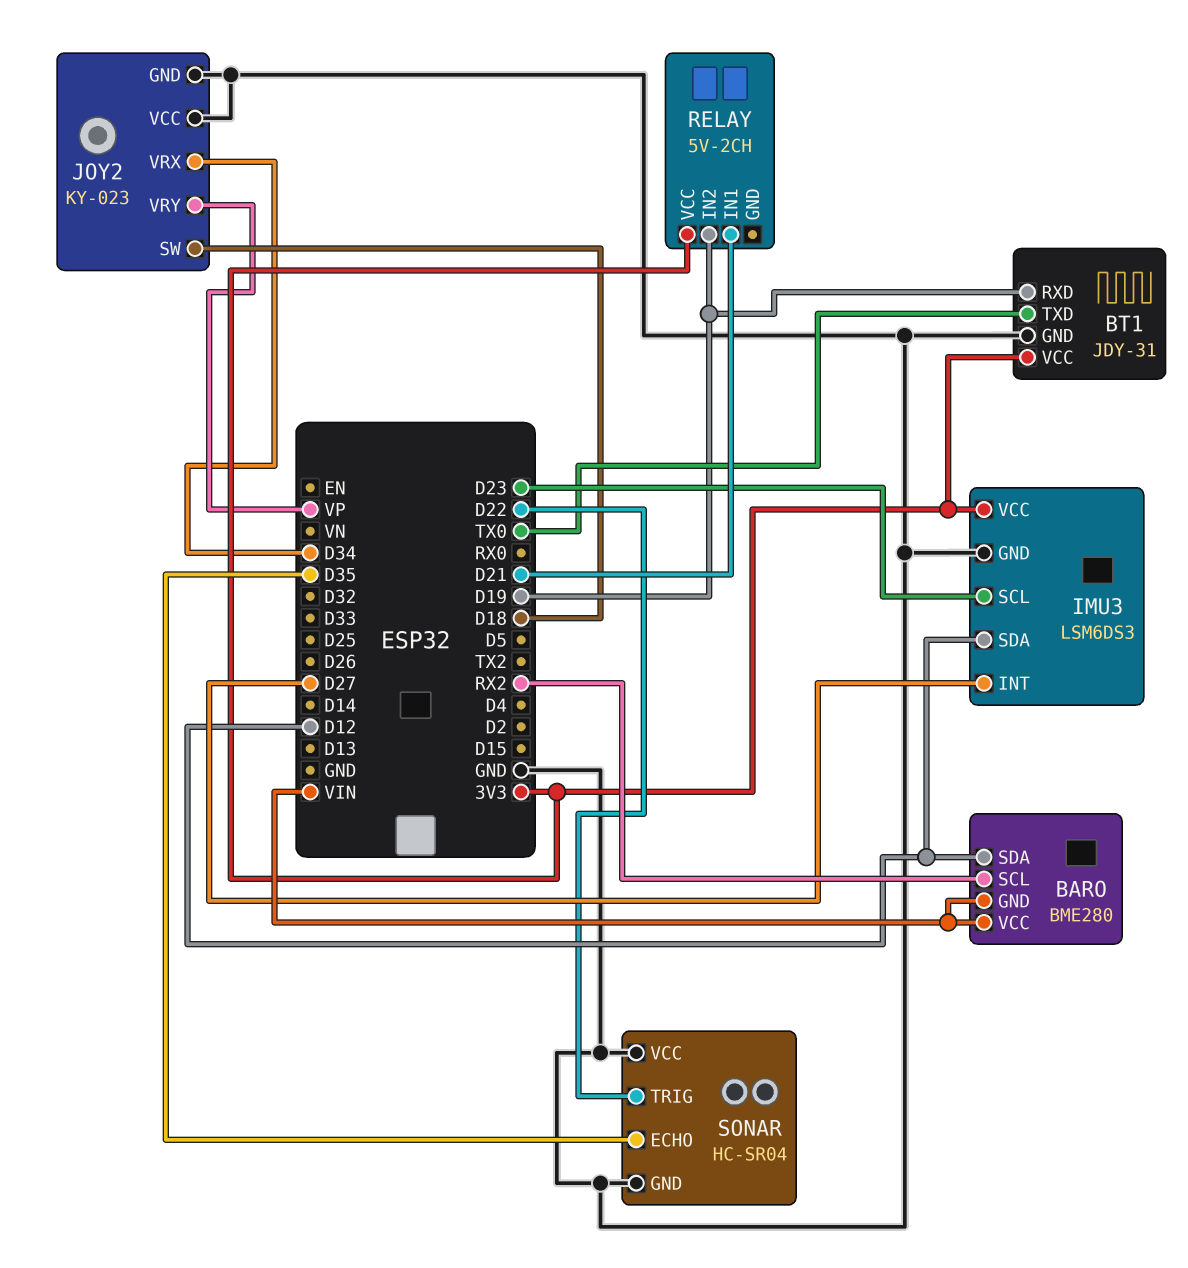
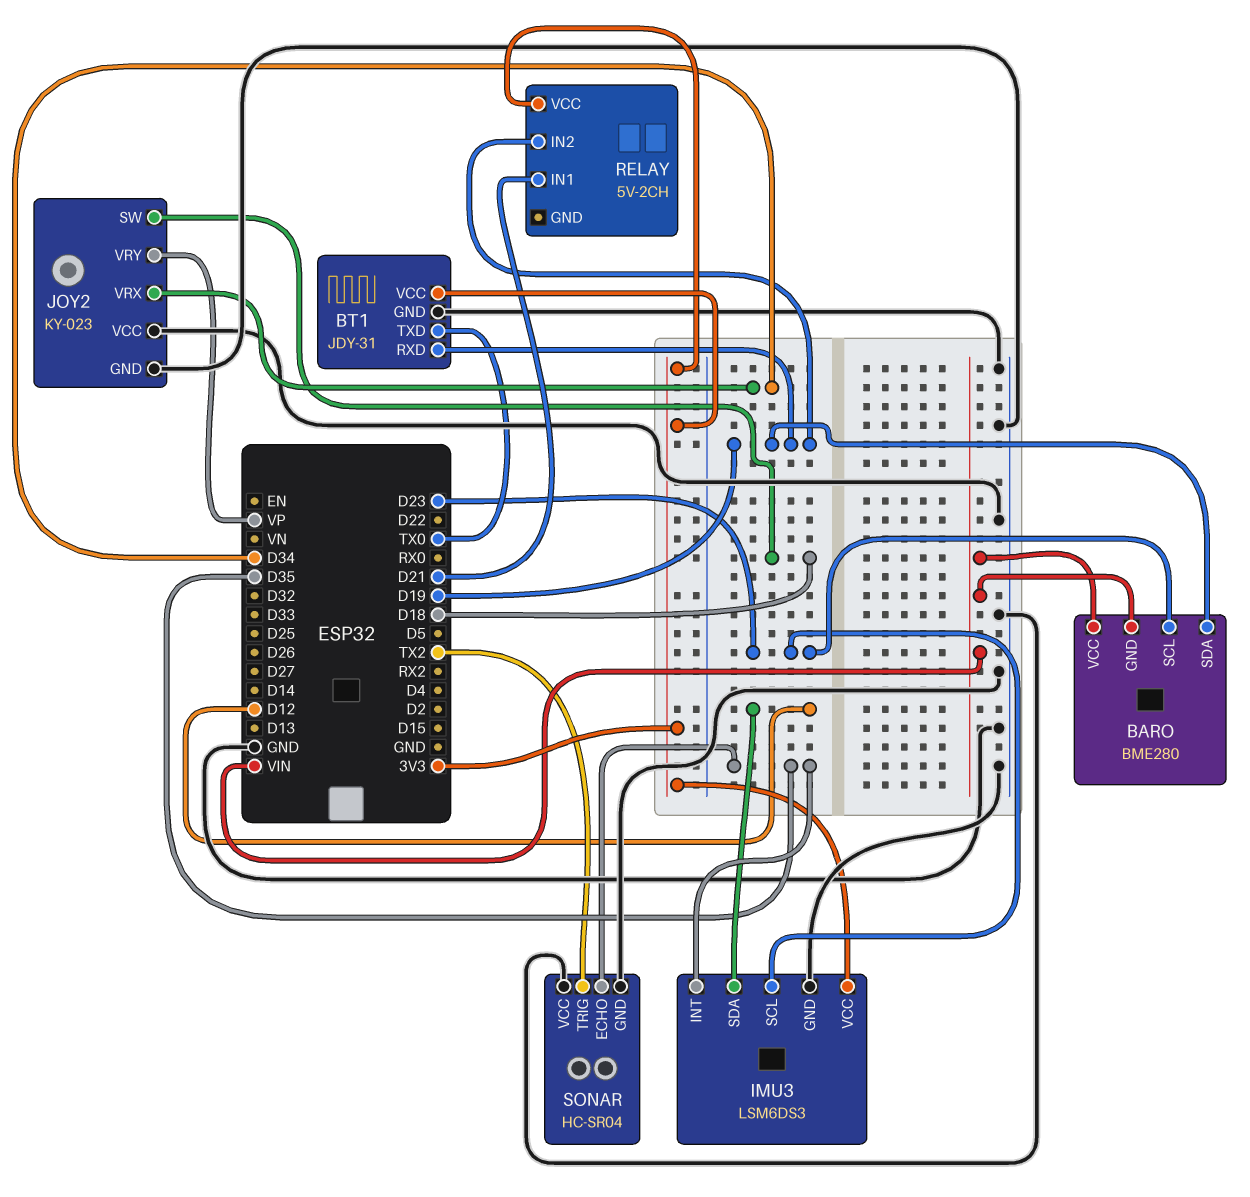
BARO pin SCL: RX2 -> D23
BARO pin SDA: D12 -> D19
IMU3 pin INT: D27 -> D35
SONAR pin TRIG: D22 -> TX2

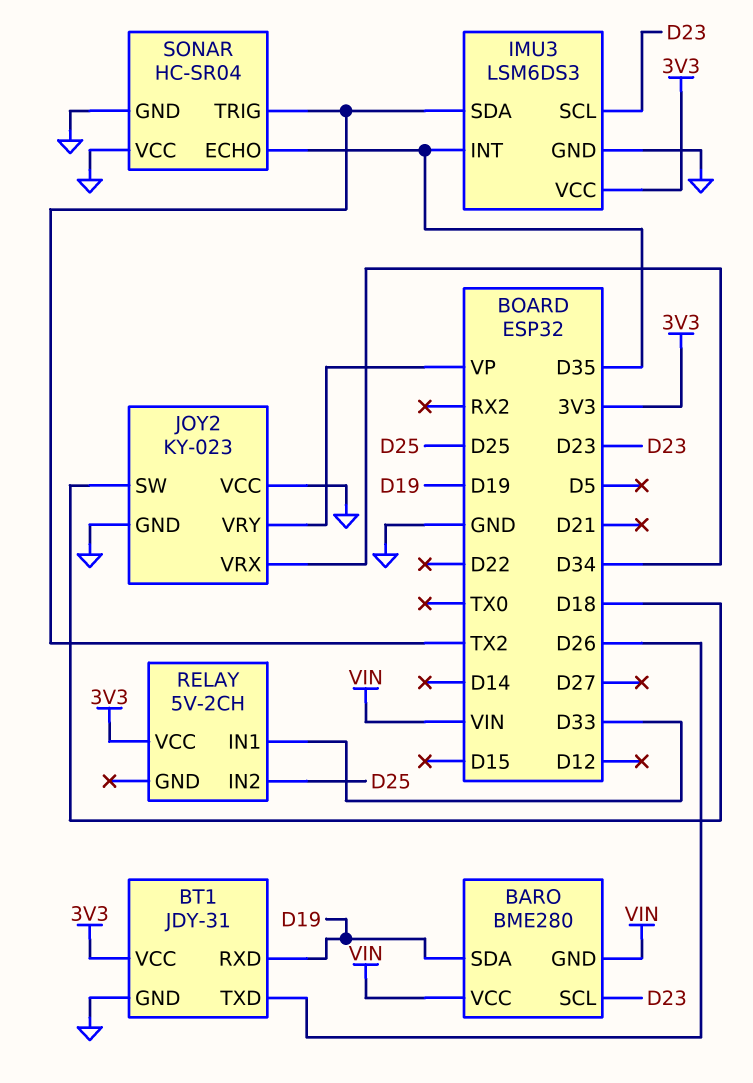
BT1 pin TXD: TX0 -> D26
IMU3 pin SDA: D12 -> TX2
RELAY pin IN1: D21 -> D33
RELAY pin IN2: D19 -> D25

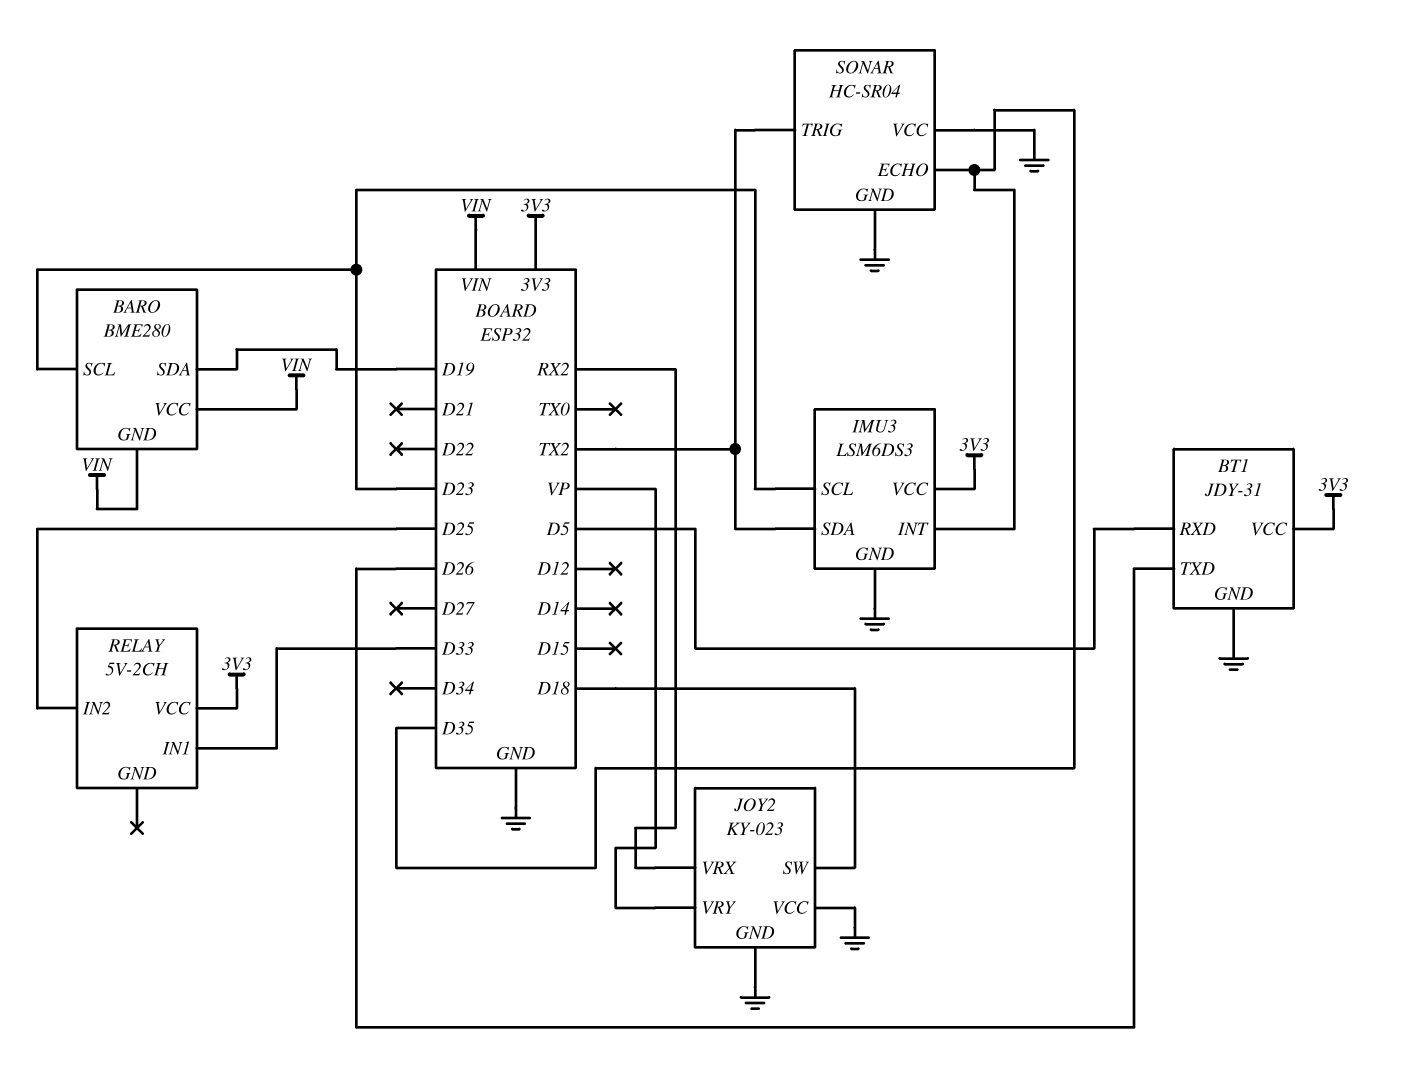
BT1 pin RXD: D19 -> D5
JOY2 pin VRX: D34 -> RX2

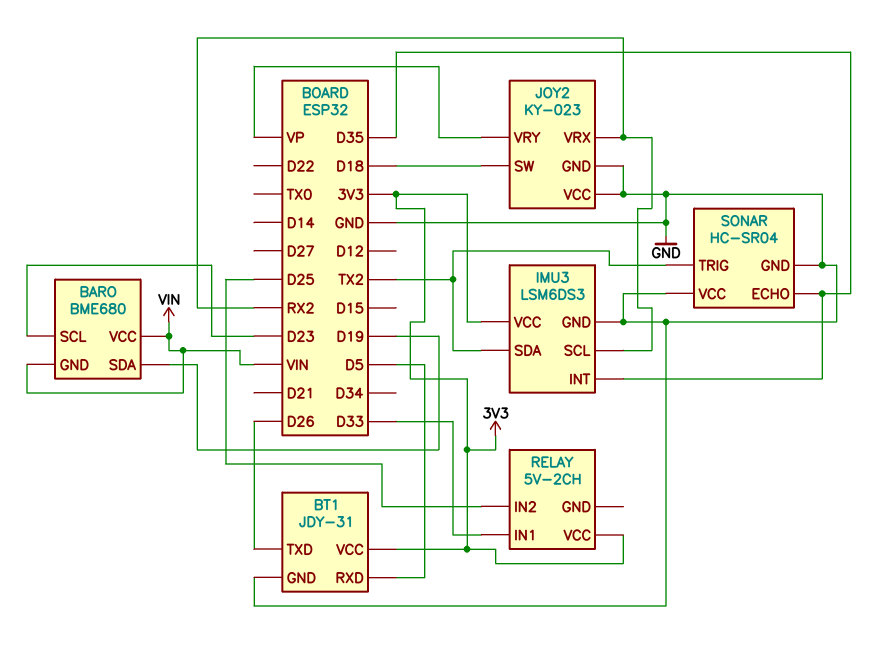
BARO: BME280 -> BME680
IMU3 pin SCL: D23 -> RX2

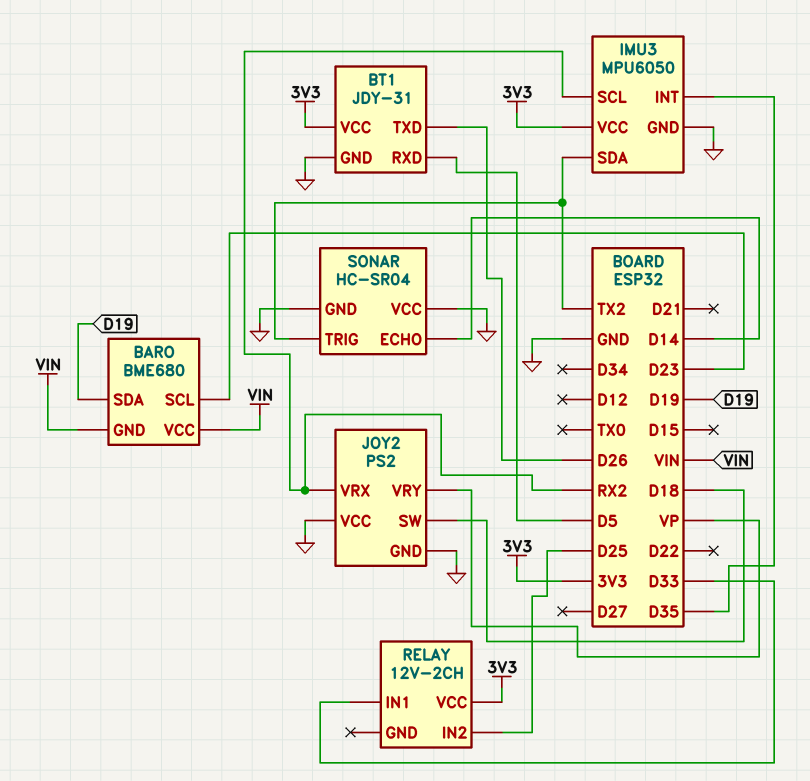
IMU3: LSM6DS3 -> MPU6050
JOY2: KY-023 -> PS2
RELAY: 5V-2CH -> 12V-2CH
SONAR pin ECHO: D35 -> D14

